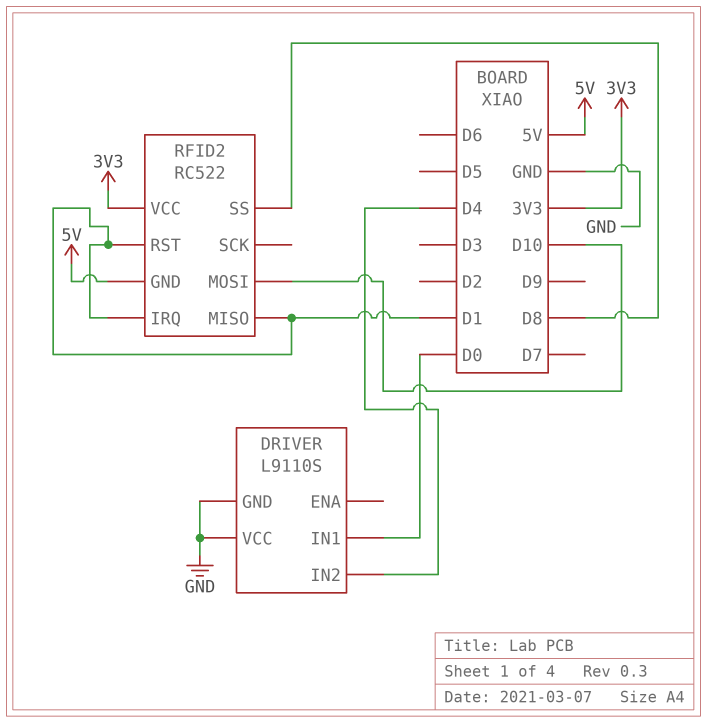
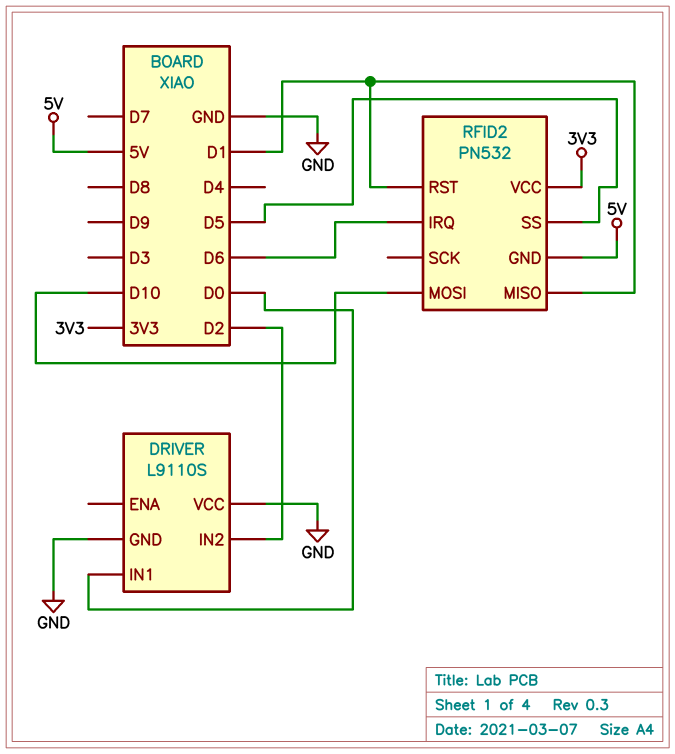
DRIVER pin IN2: D4 -> D2
RFID2: RC522 -> PN532
RFID2 pin IRQ: D1 -> D6
RFID2 pin SS: D8 -> D5

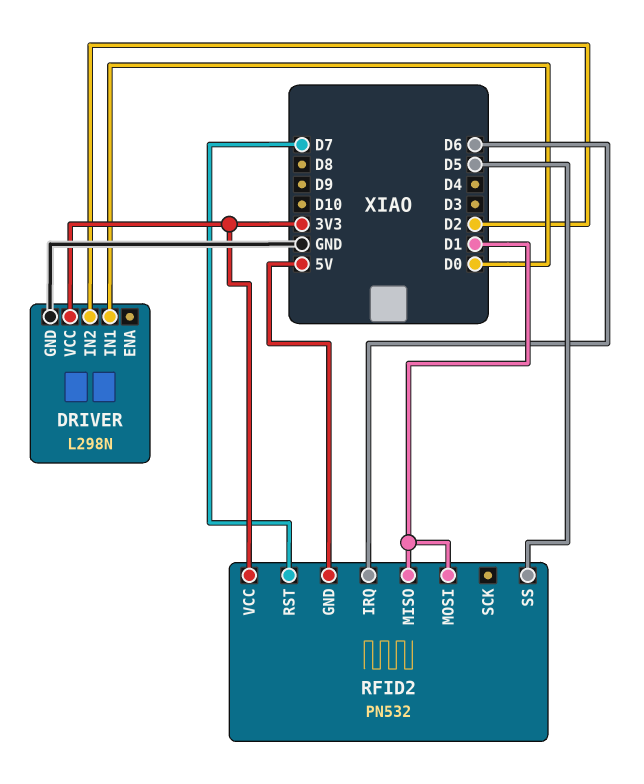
DRIVER: L9110S -> L298N
DRIVER pin VCC: GND -> 3V3
RFID2 pin MOSI: D10 -> D1
RFID2 pin RST: D1 -> D7

